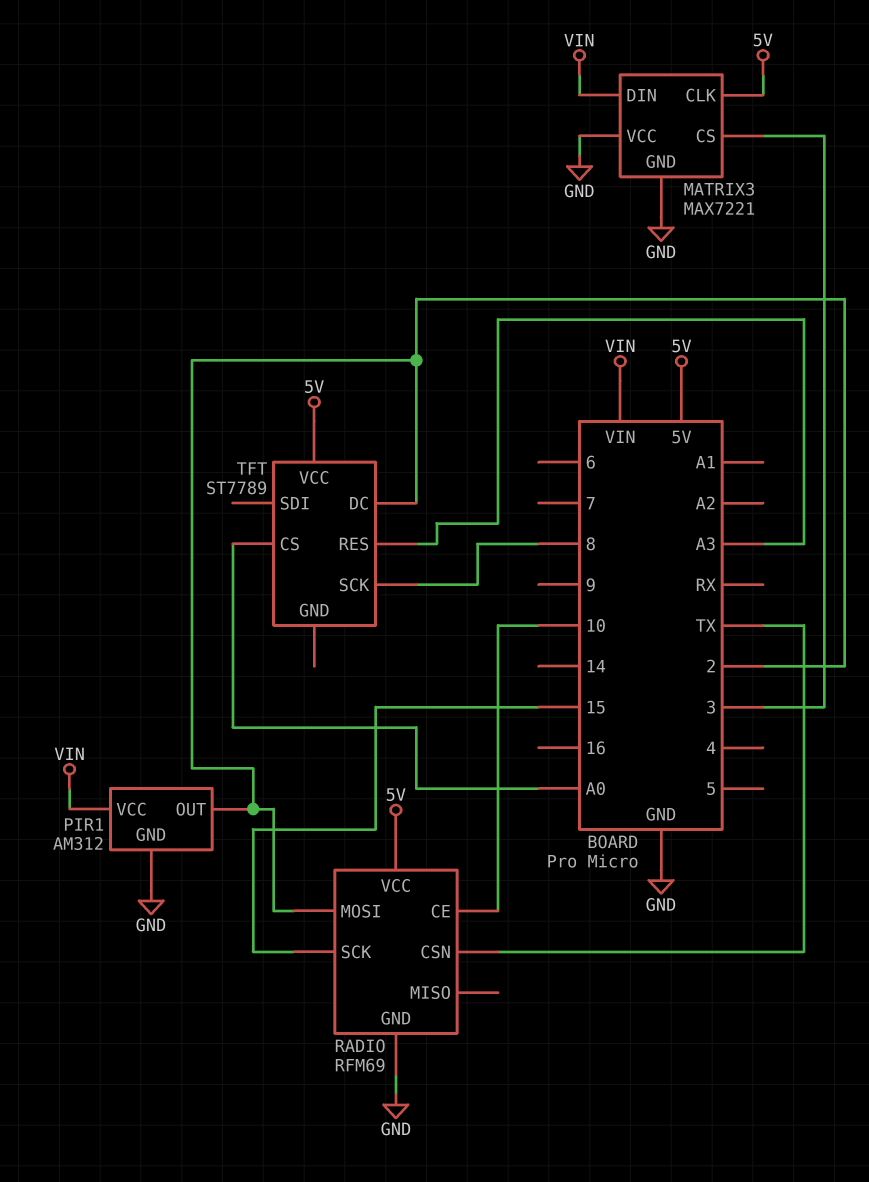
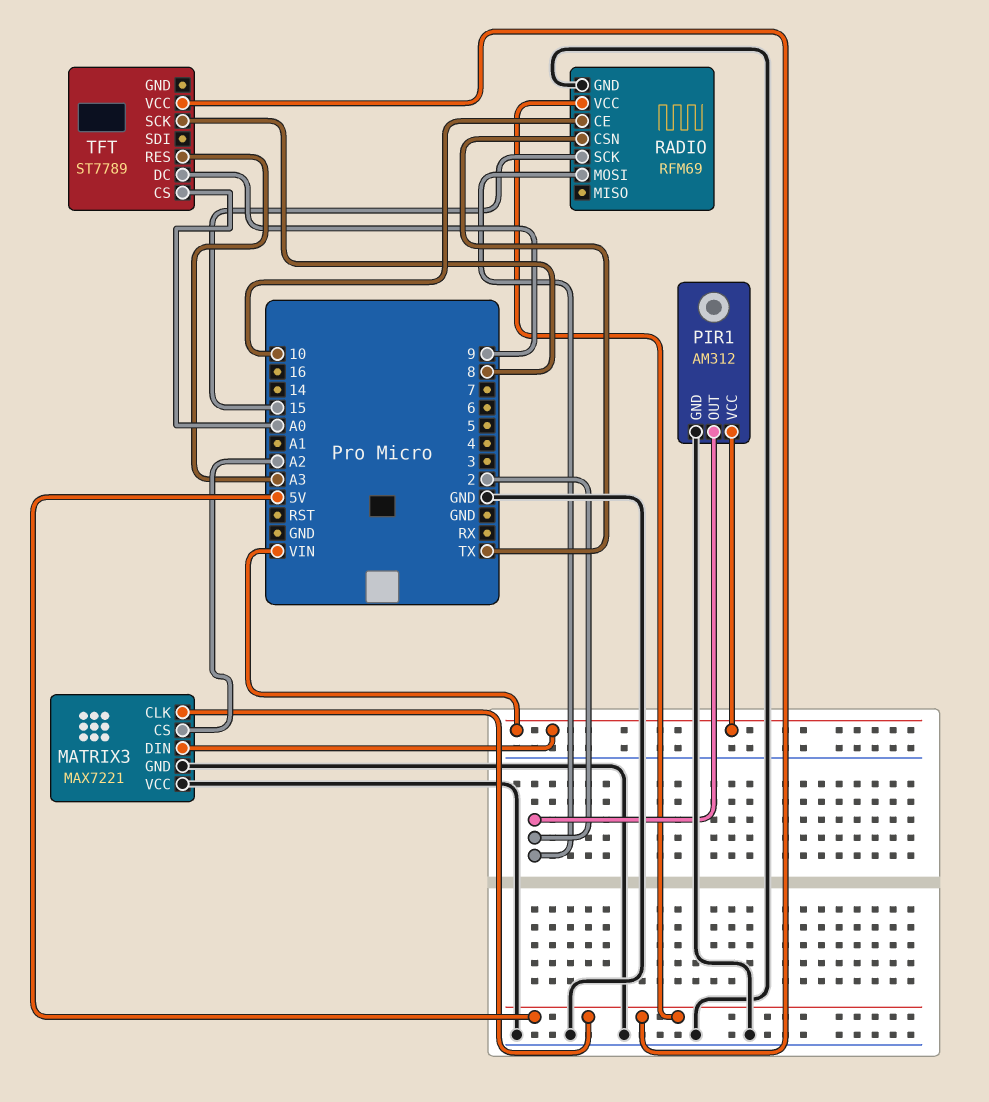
MATRIX3 pin CS: 3 -> A2
TFT pin DC: 2 -> 9

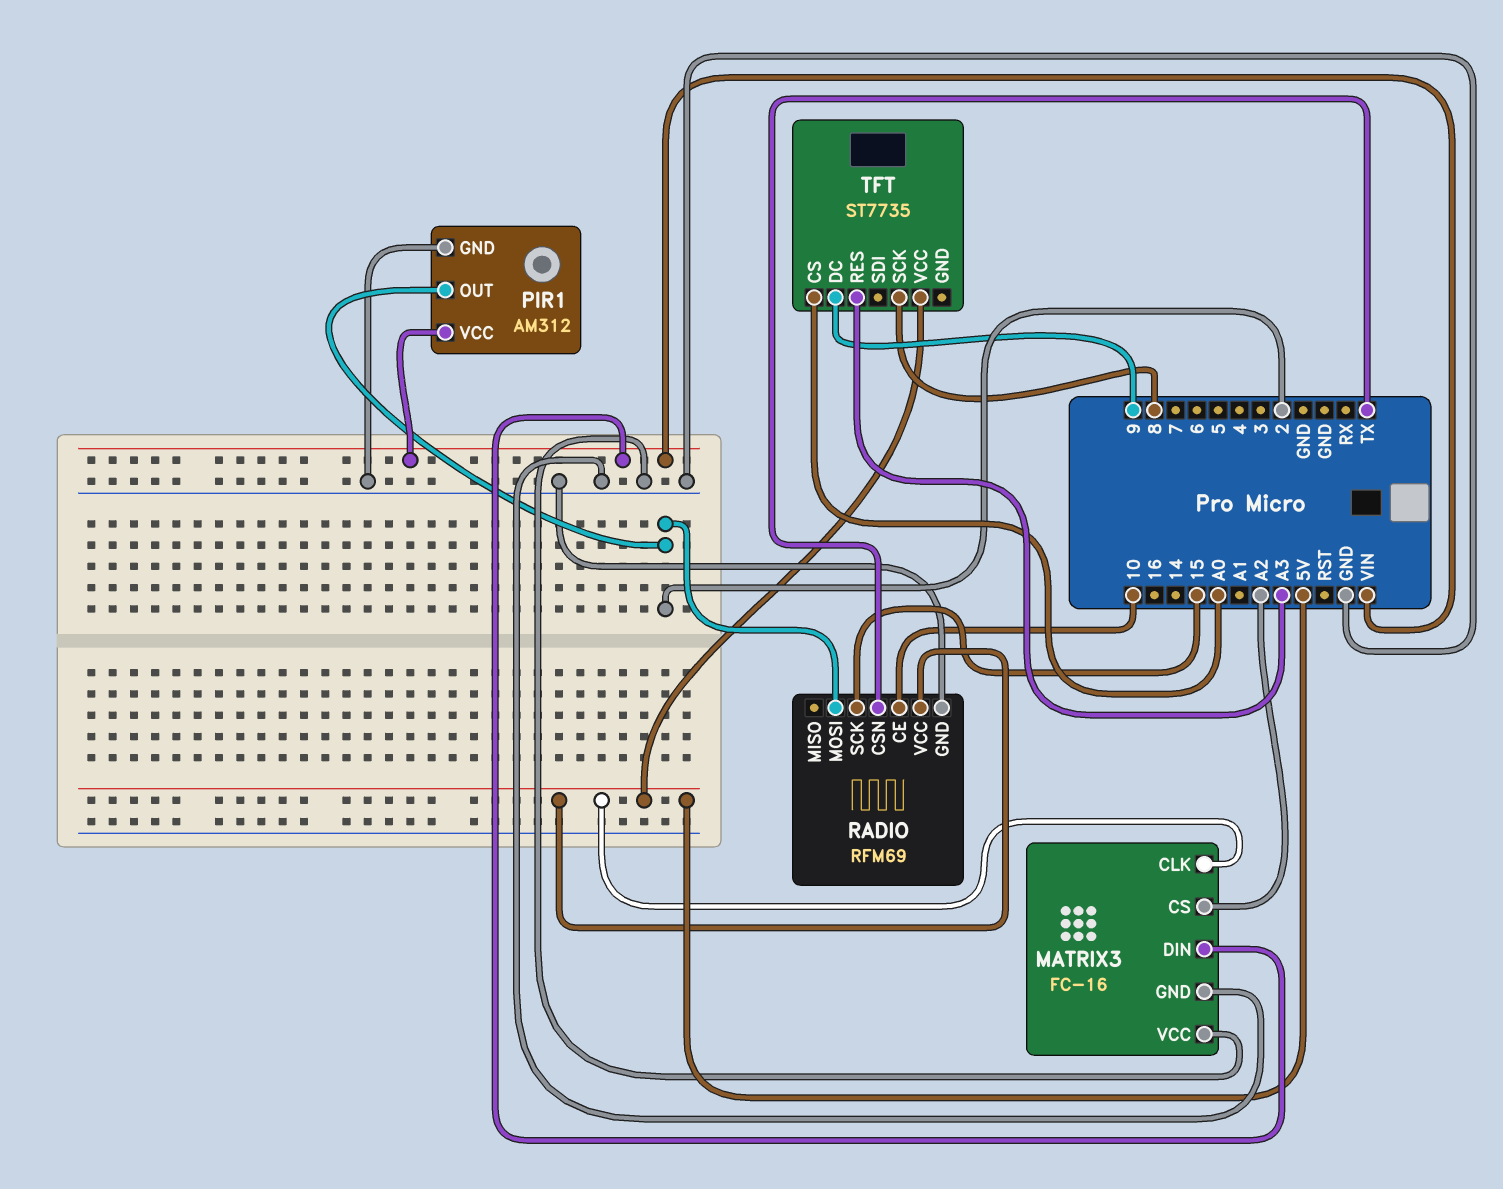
MATRIX3: MAX7221 -> FC-16
TFT: ST7789 -> ST7735

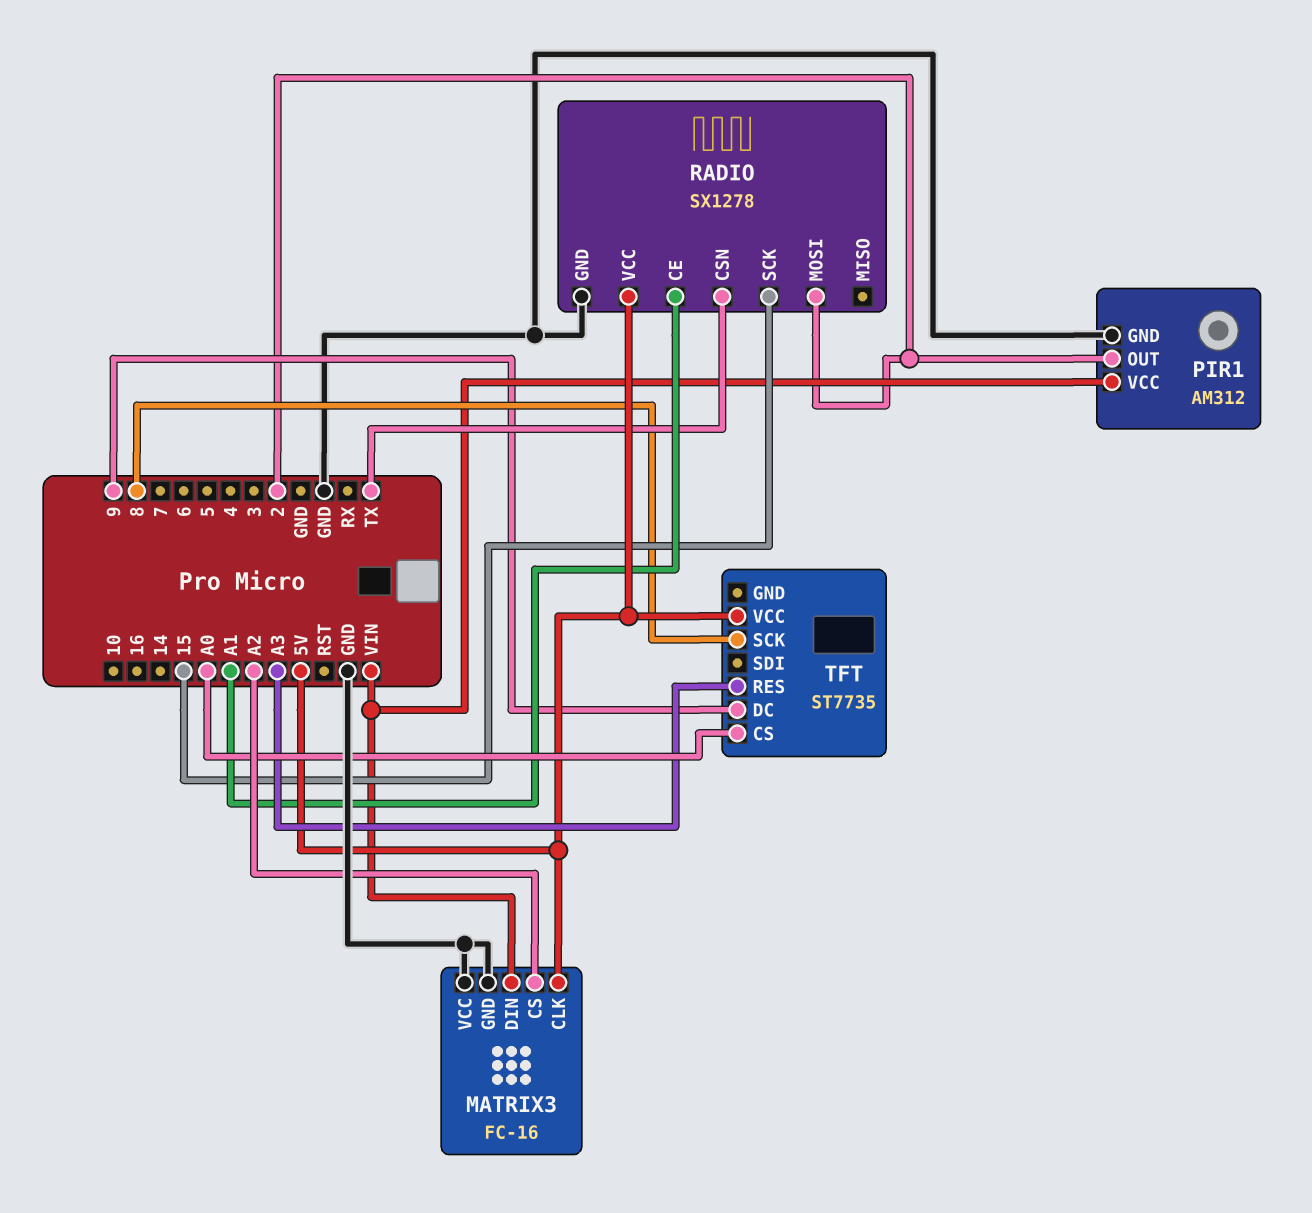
RADIO: RFM69 -> SX1278
RADIO pin CE: 10 -> A1

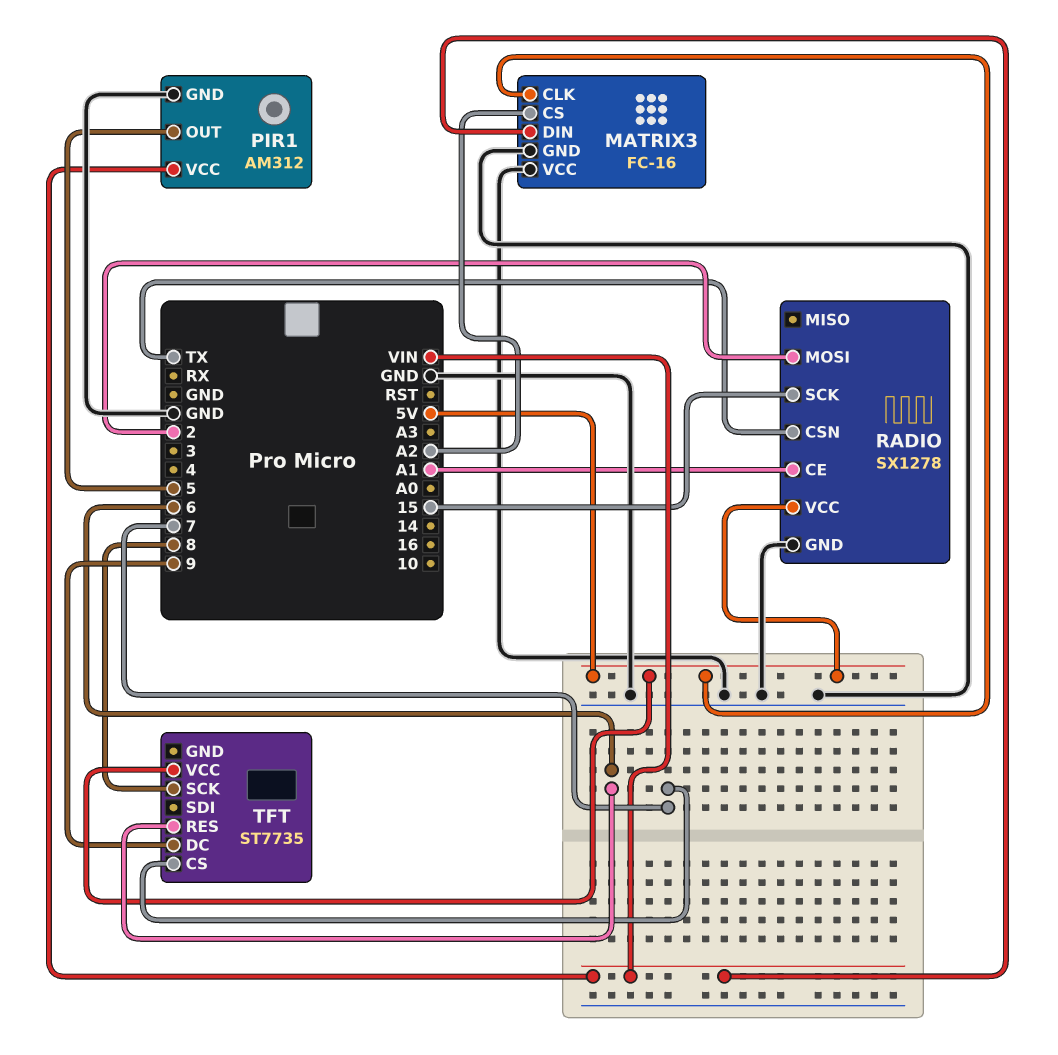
PIR1 pin OUT: 2 -> 5
TFT pin CS: A0 -> 7
TFT pin RES: A3 -> 6

